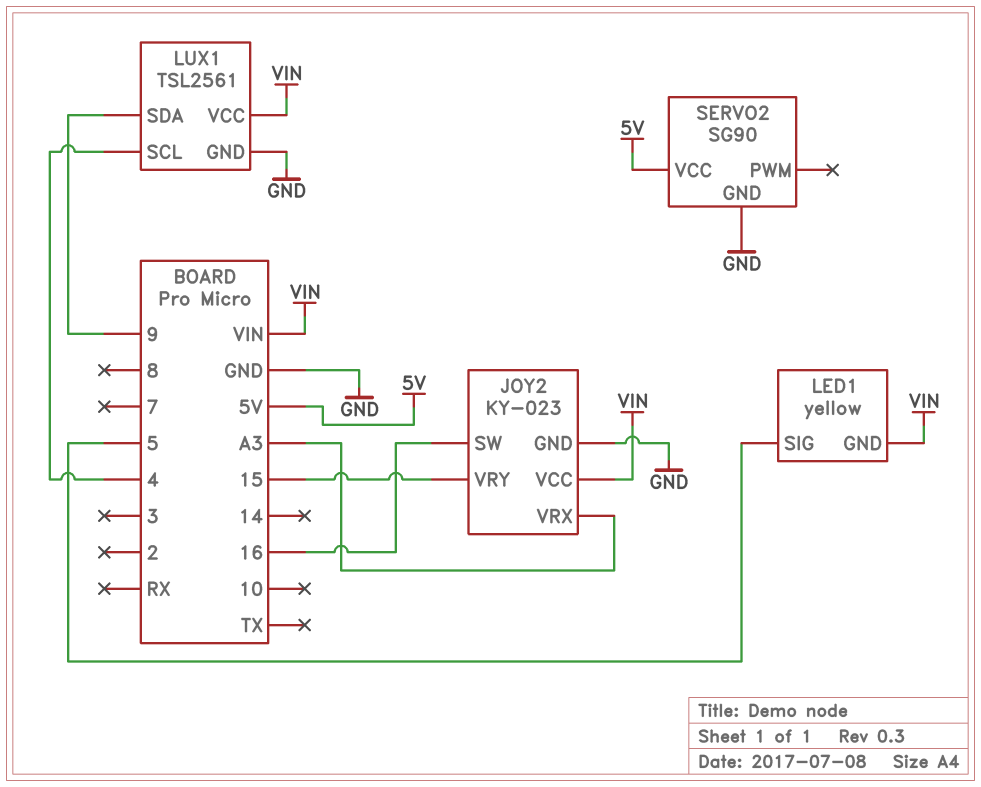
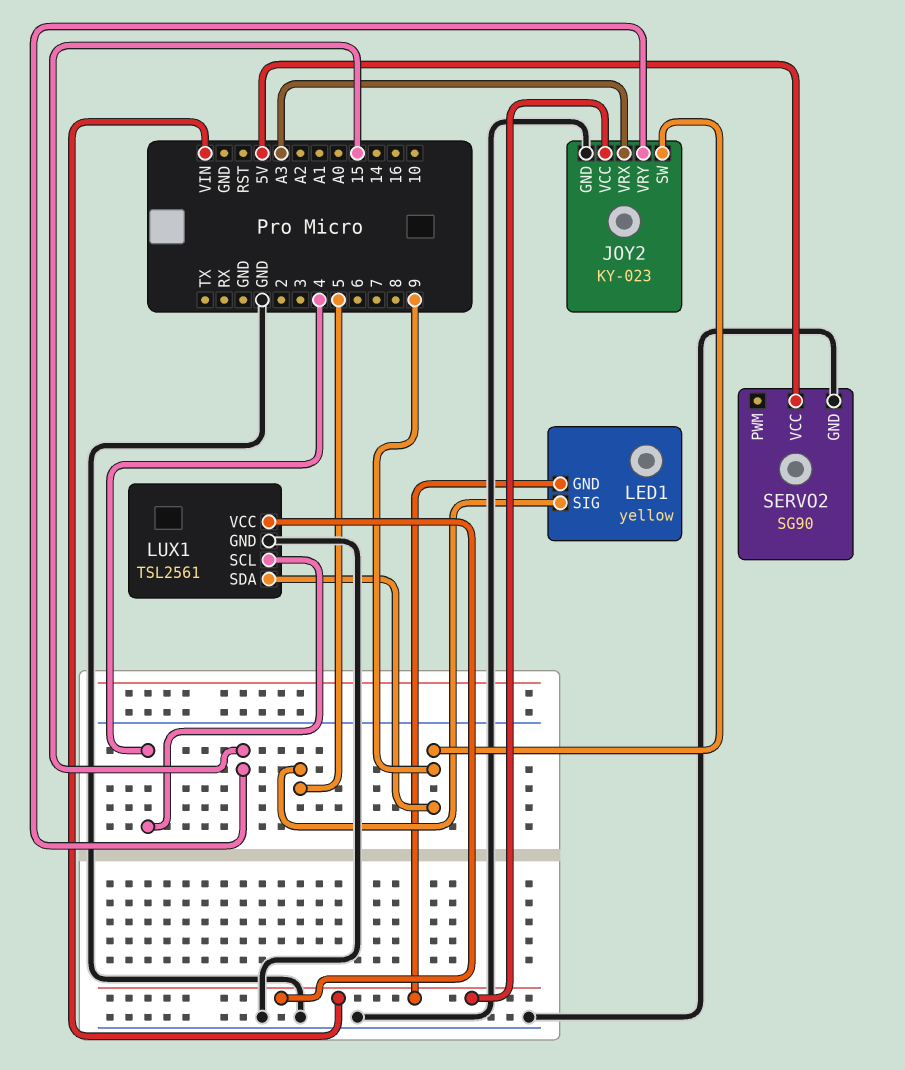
JOY2 pin SW: 16 -> 9

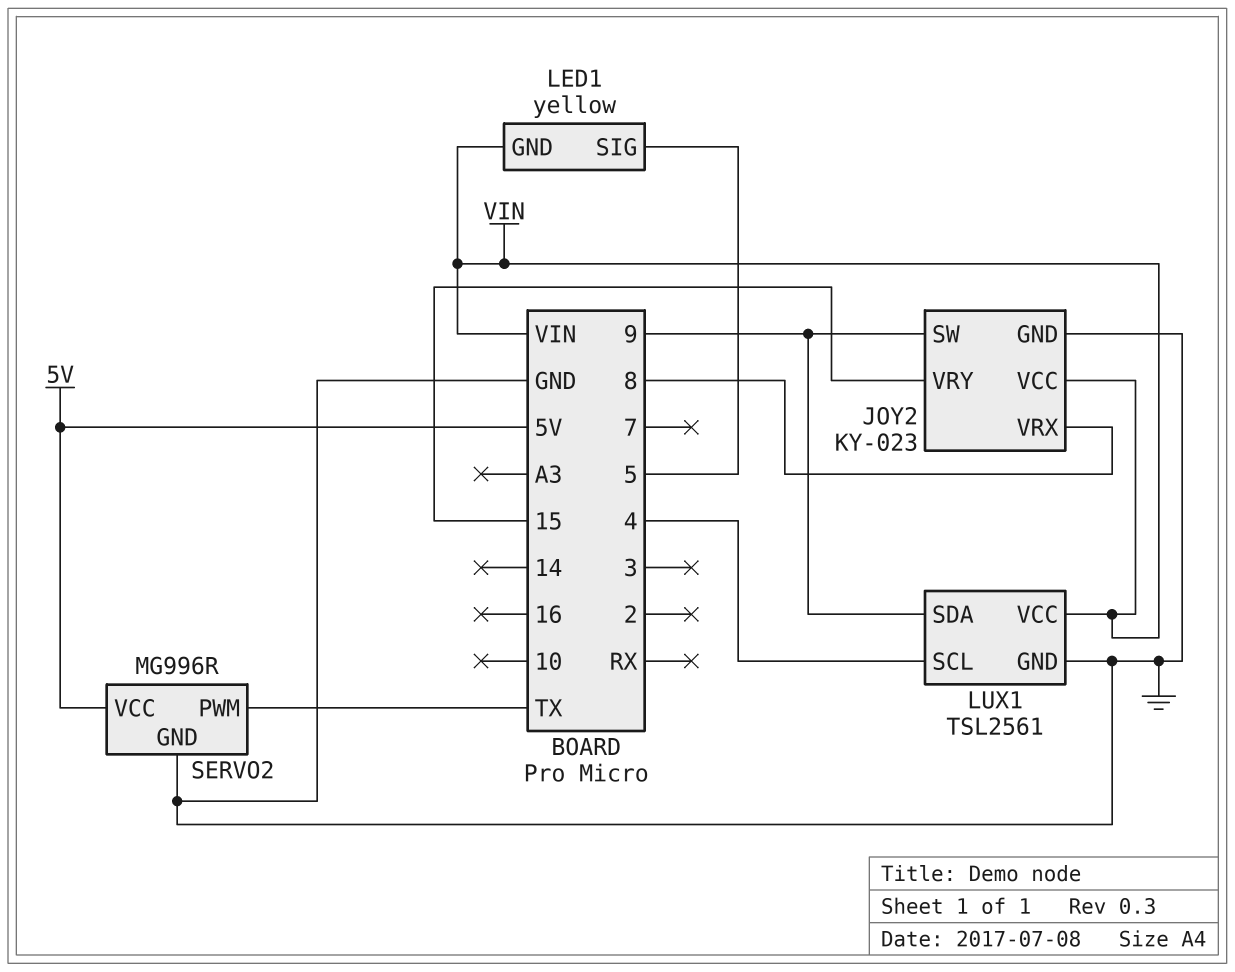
JOY2 pin VRX: A3 -> 8
SERVO2: SG90 -> MG996R
SERVO2 pin PWM: none -> TX

